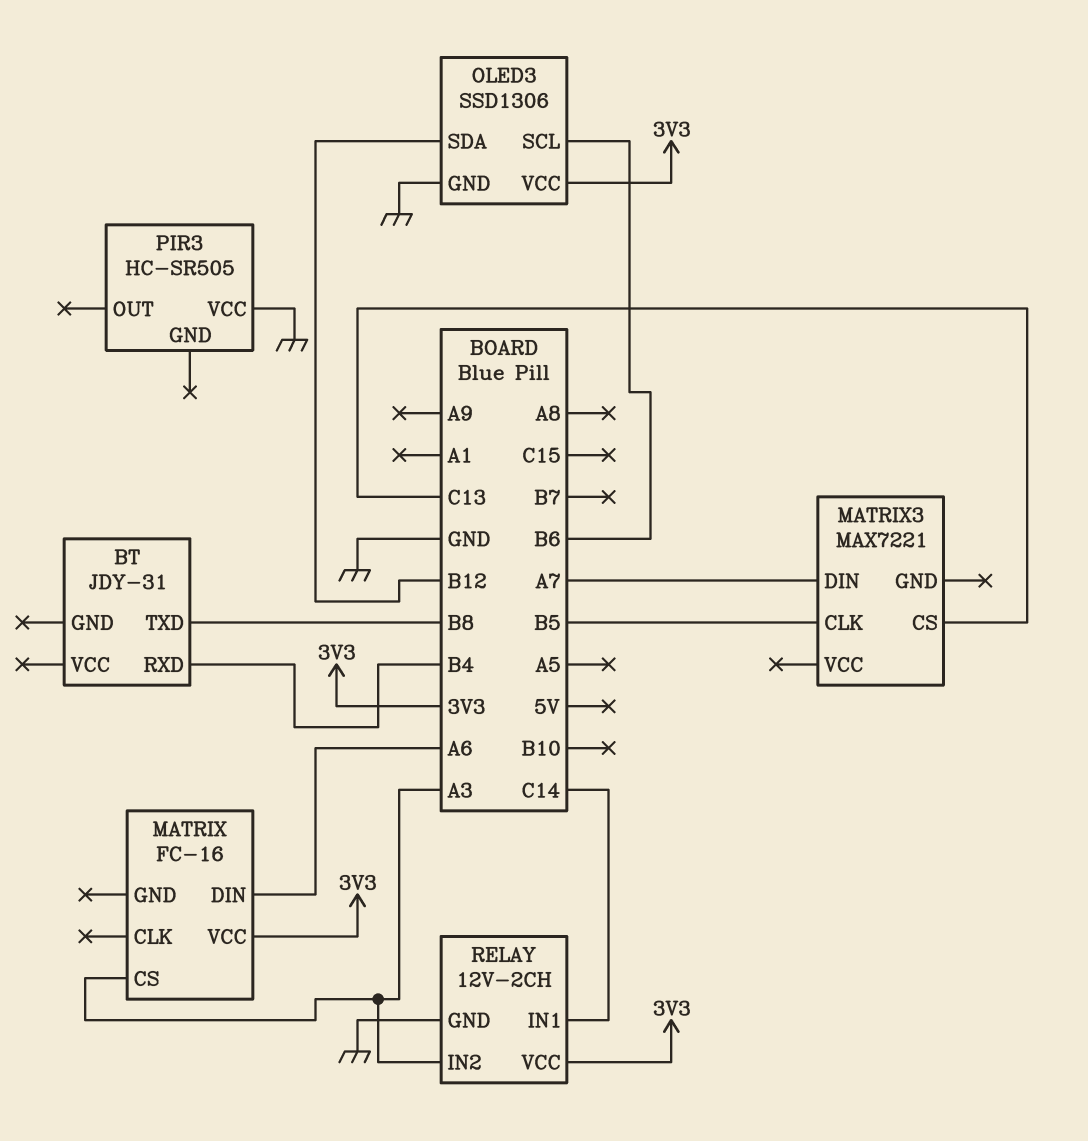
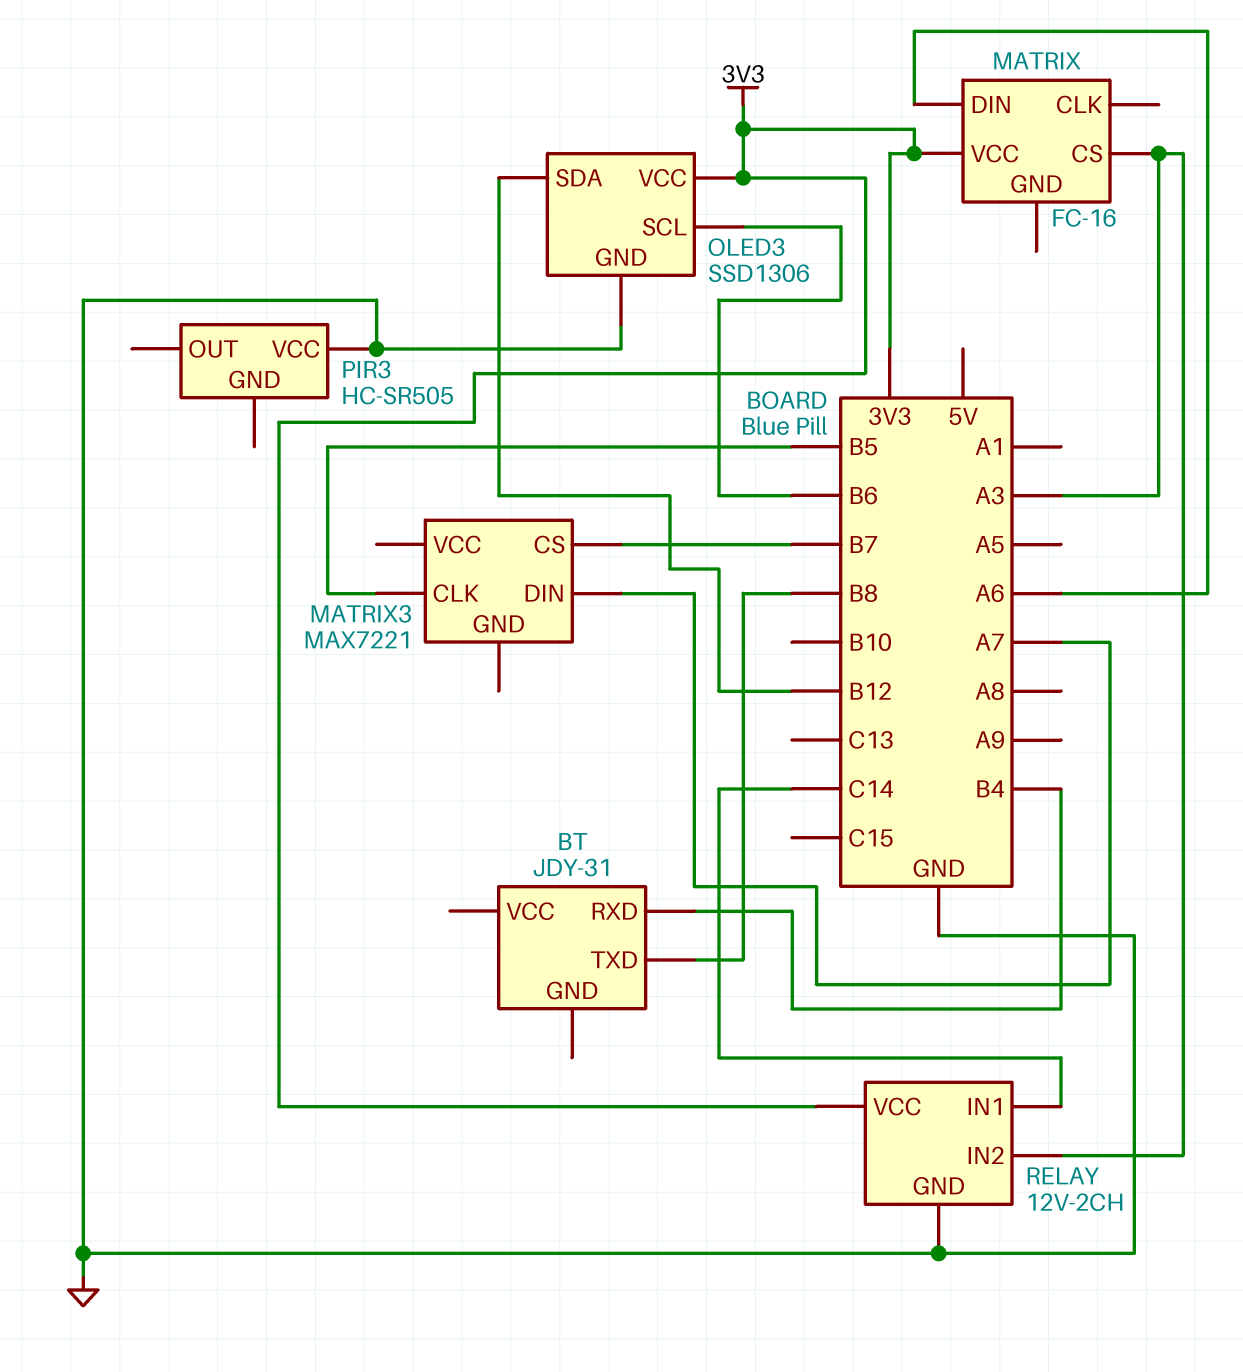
MATRIX3 pin CS: C13 -> B7

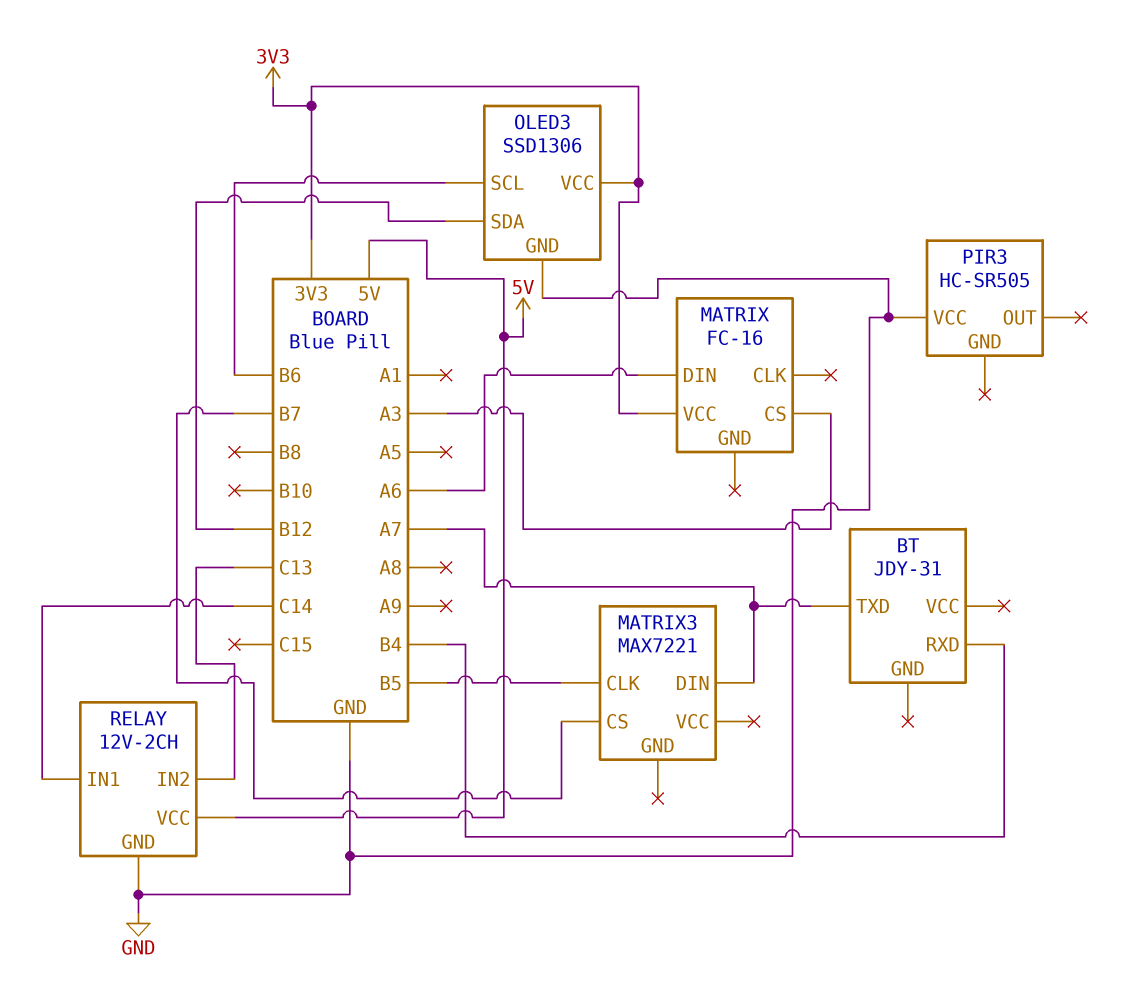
BT pin TXD: B8 -> A7
RELAY pin IN2: A3 -> C13
RELAY pin VCC: 3V3 -> 5V

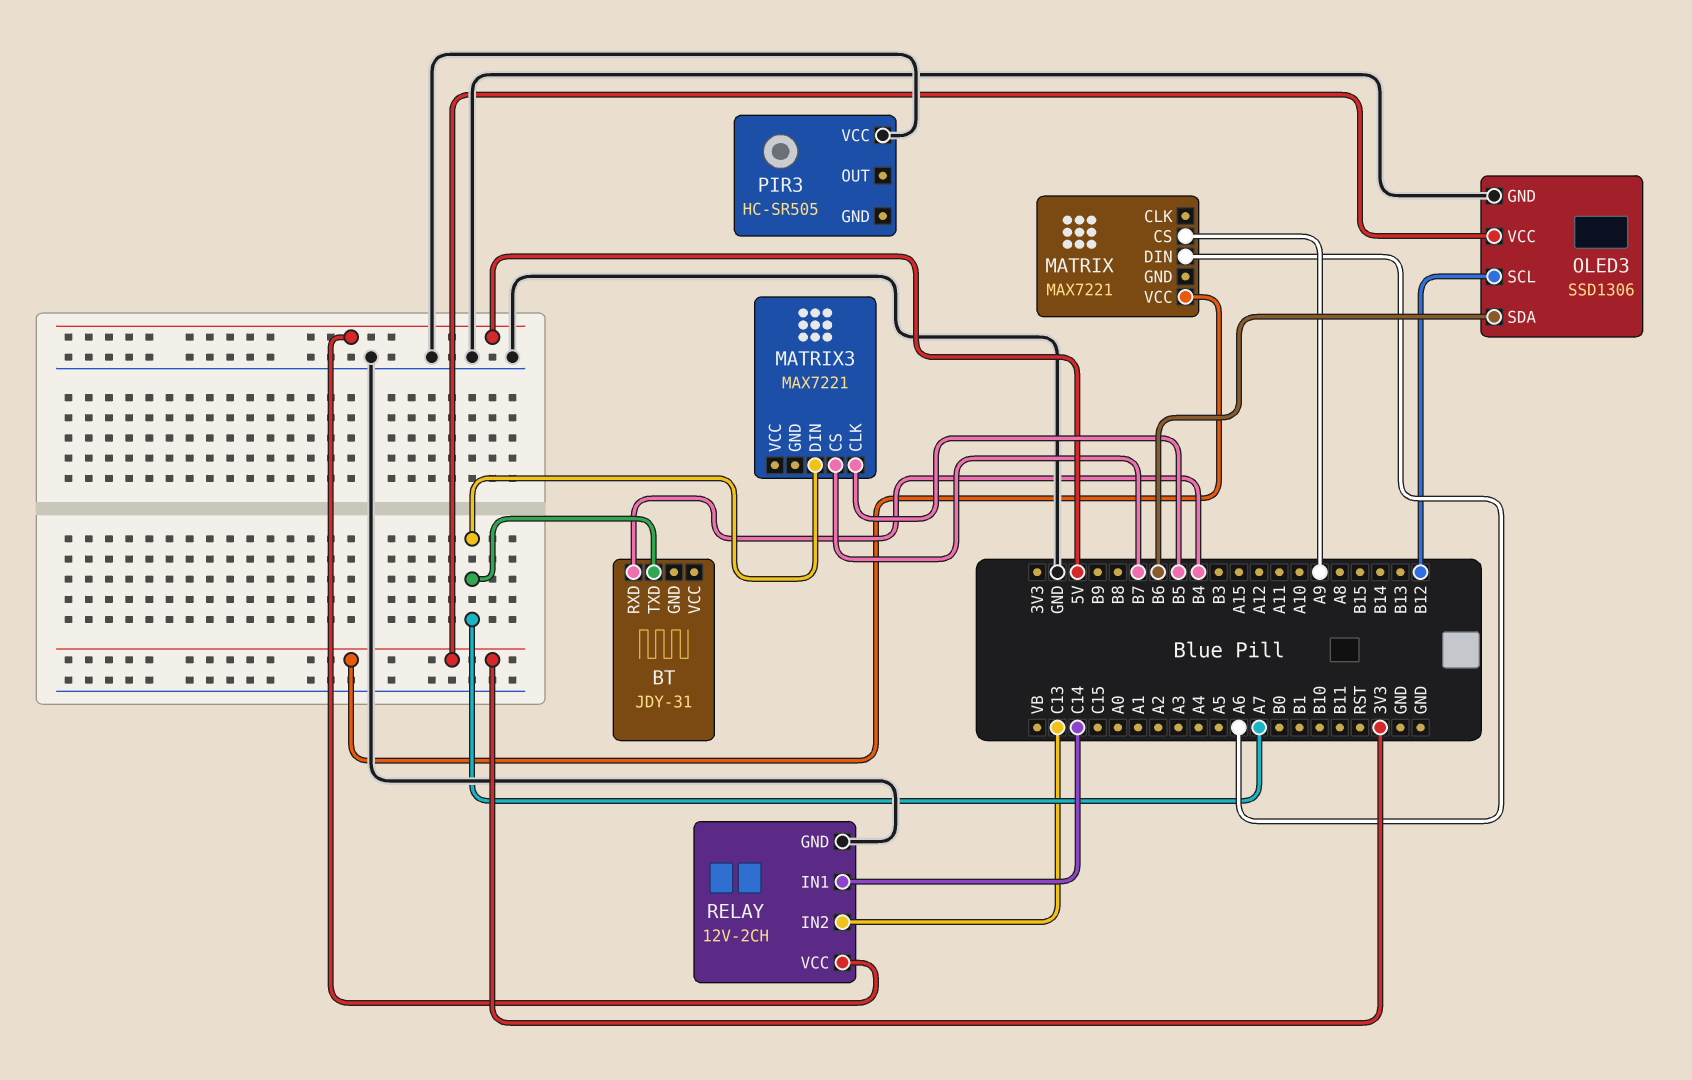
MATRIX: FC-16 -> MAX7221
MATRIX pin CS: A3 -> A9
OLED3 pin SCL: B6 -> B12
OLED3 pin SDA: B12 -> B6

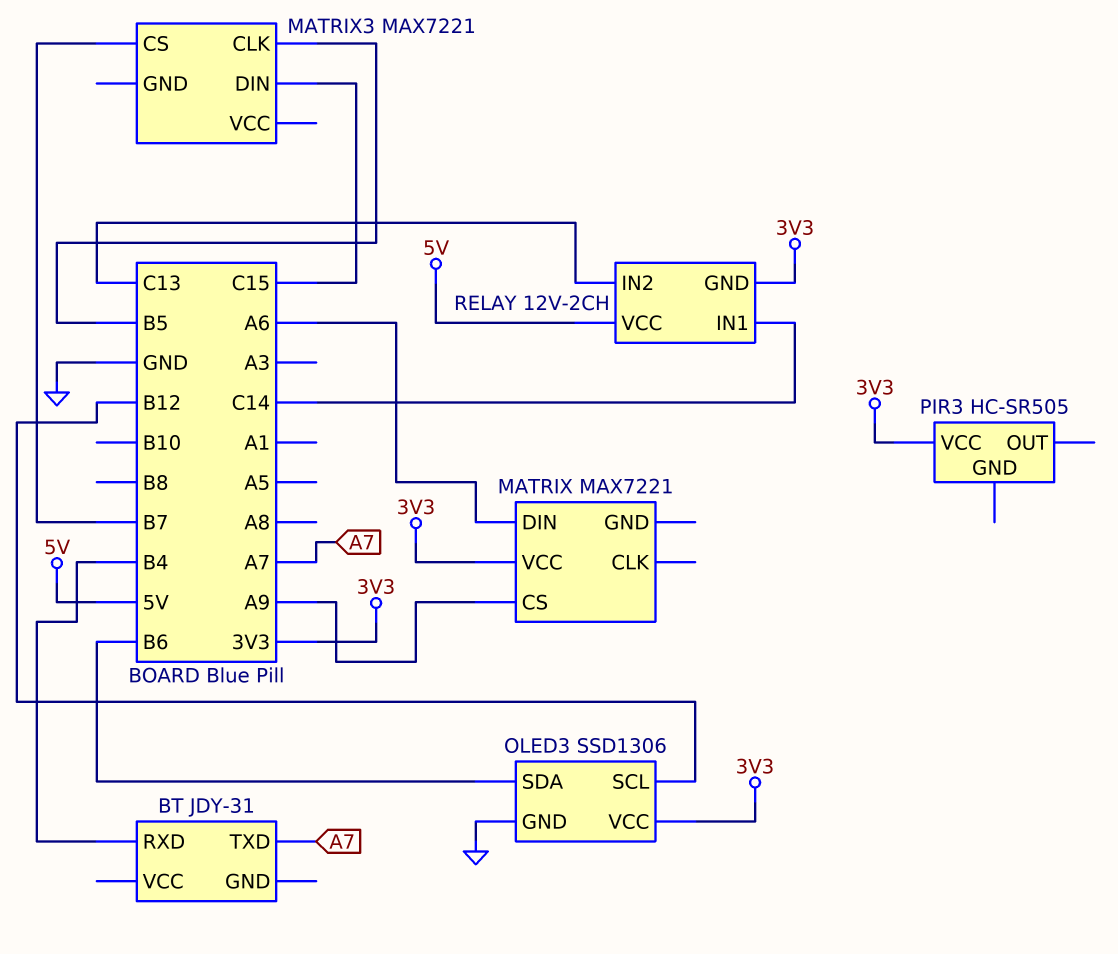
MATRIX3 pin DIN: A7 -> C15
PIR3 pin VCC: GND -> 3V3
RELAY pin GND: GND -> 3V3

